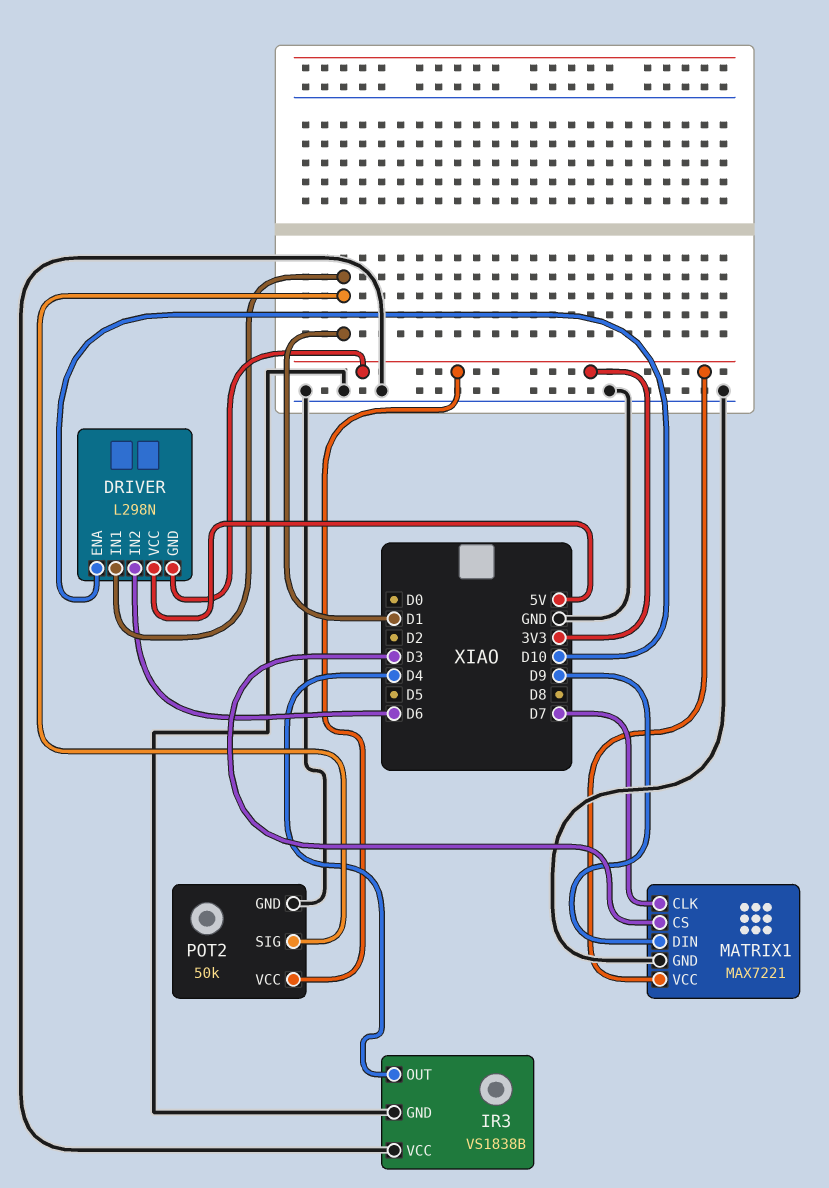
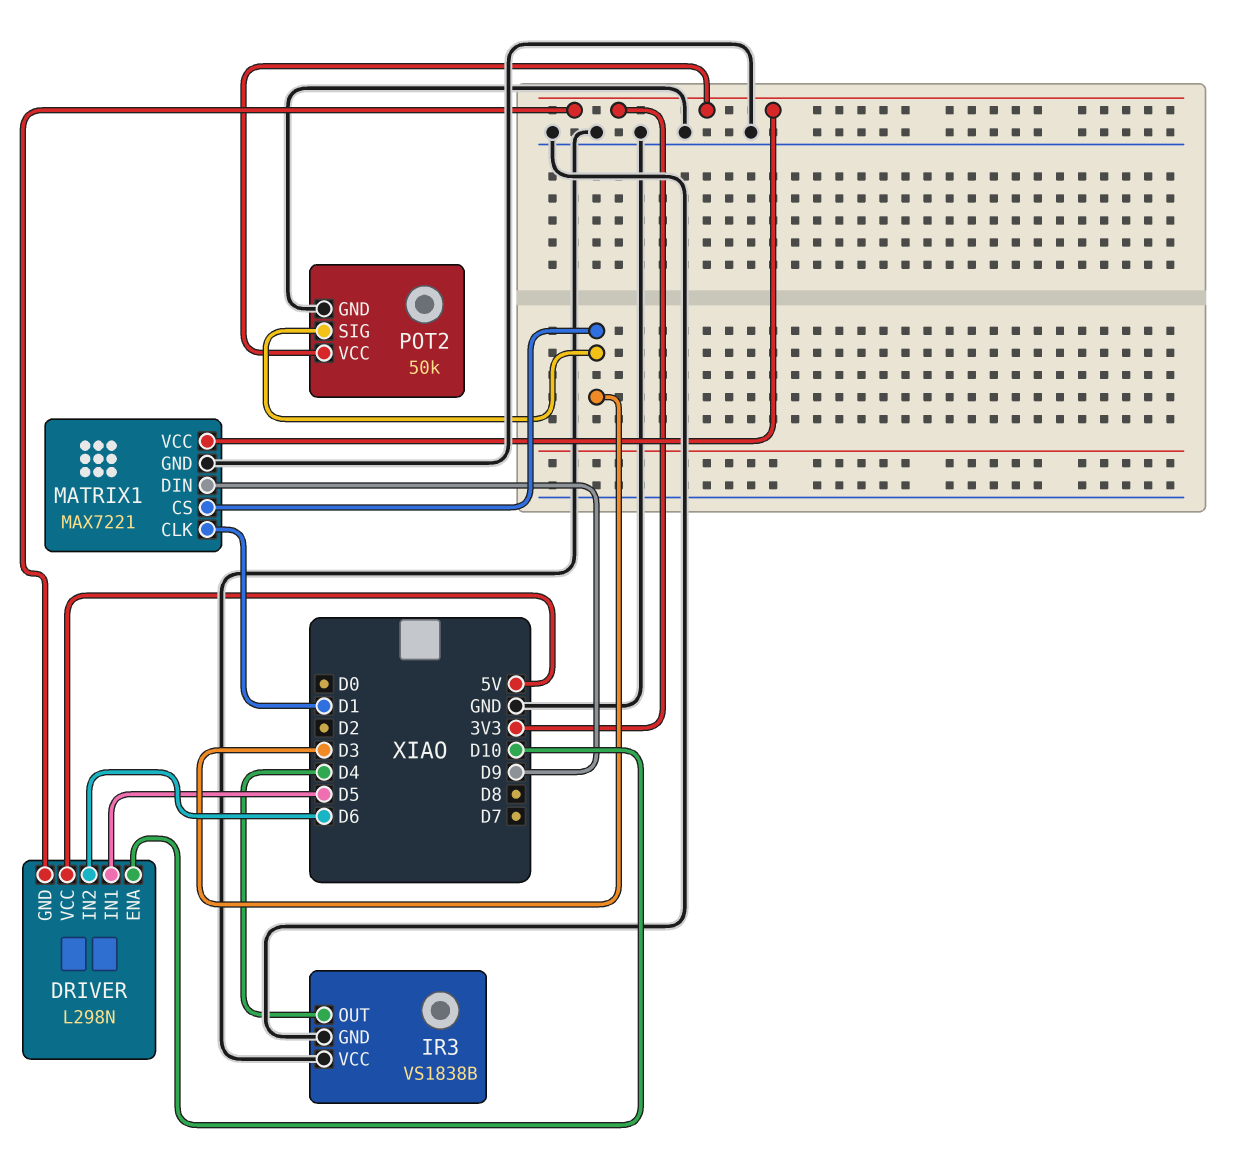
DRIVER pin IN1: D1 -> D5
MATRIX1 pin CLK: D7 -> D1
POT2 pin SIG: D1 -> D3

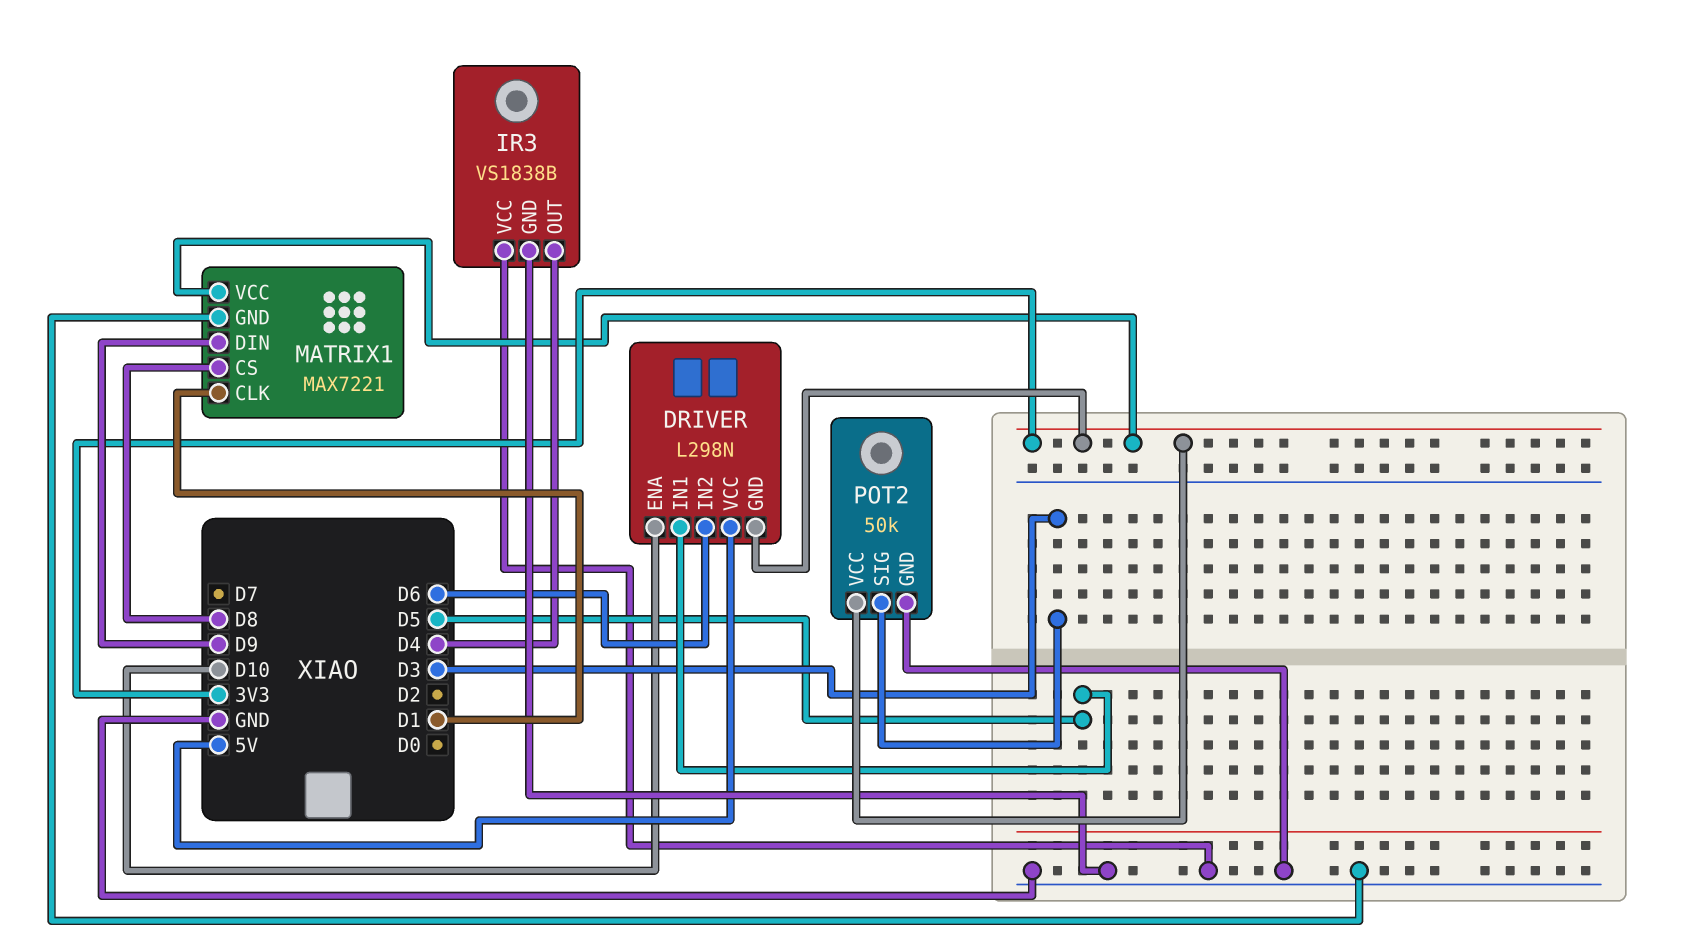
MATRIX1 pin CS: D3 -> D8

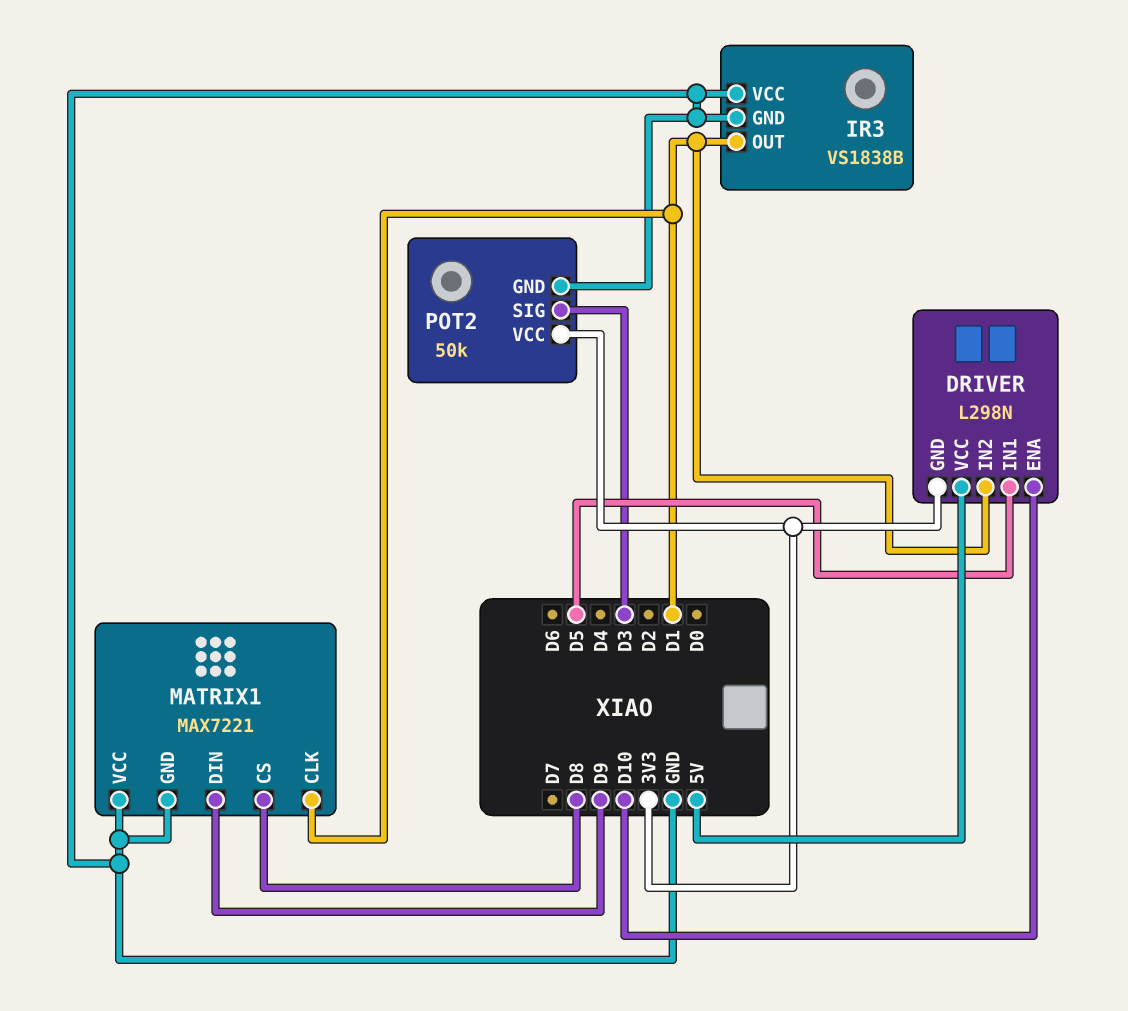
DRIVER pin IN2: D6 -> D1
IR3 pin OUT: D4 -> D1
MATRIX1 pin VCC: 3V3 -> GND

